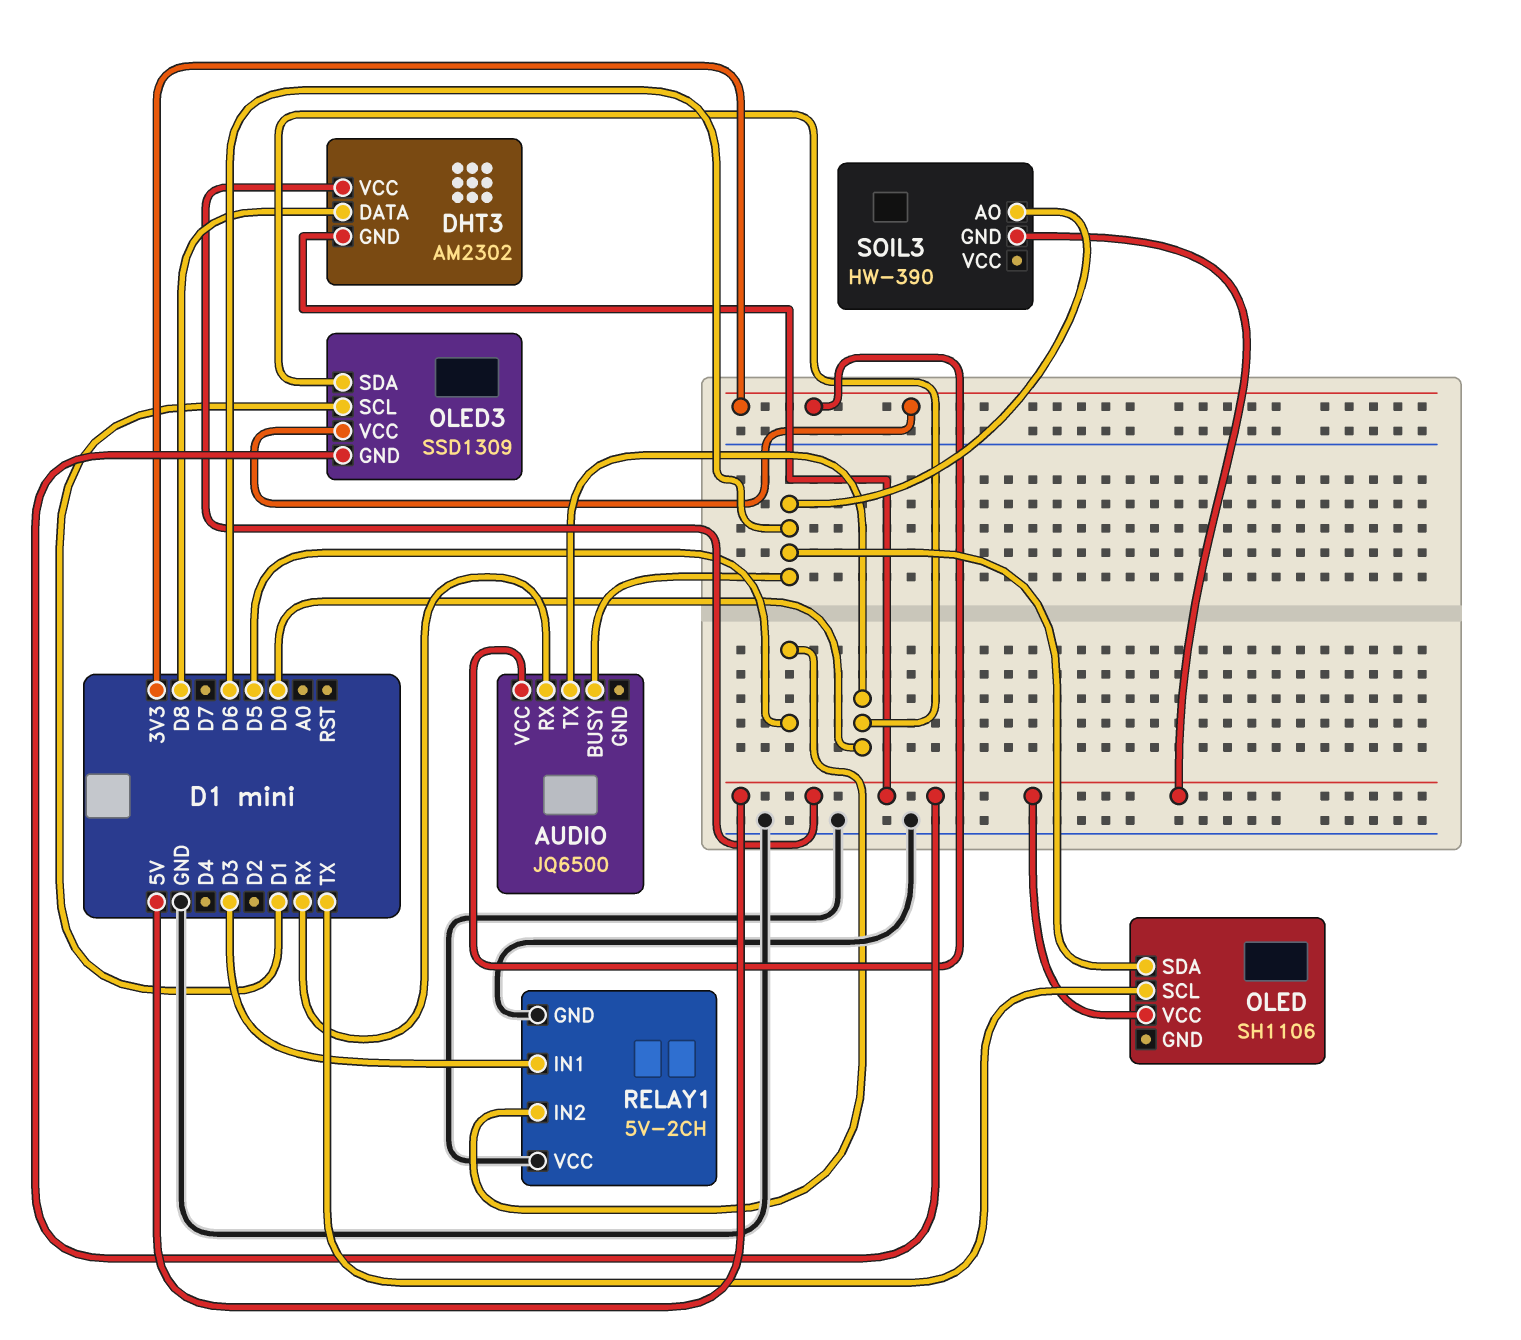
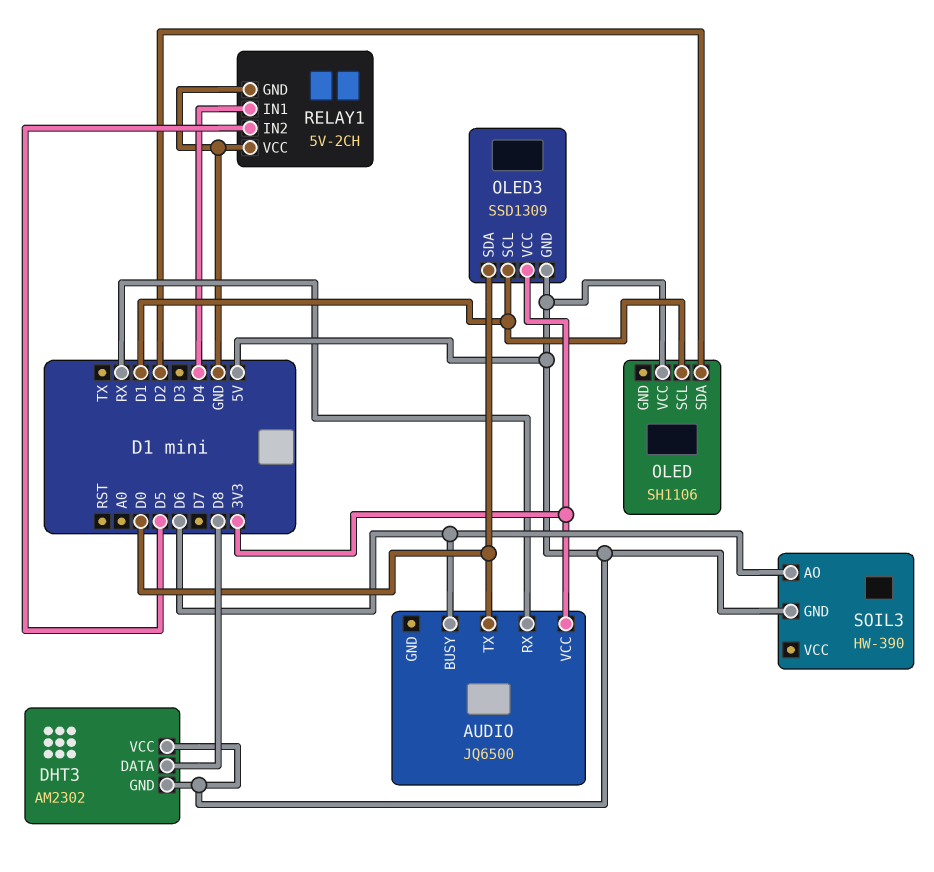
OLED pin SCL: TX -> D1
OLED pin SDA: D6 -> D2
RELAY1 pin IN1: D3 -> D4

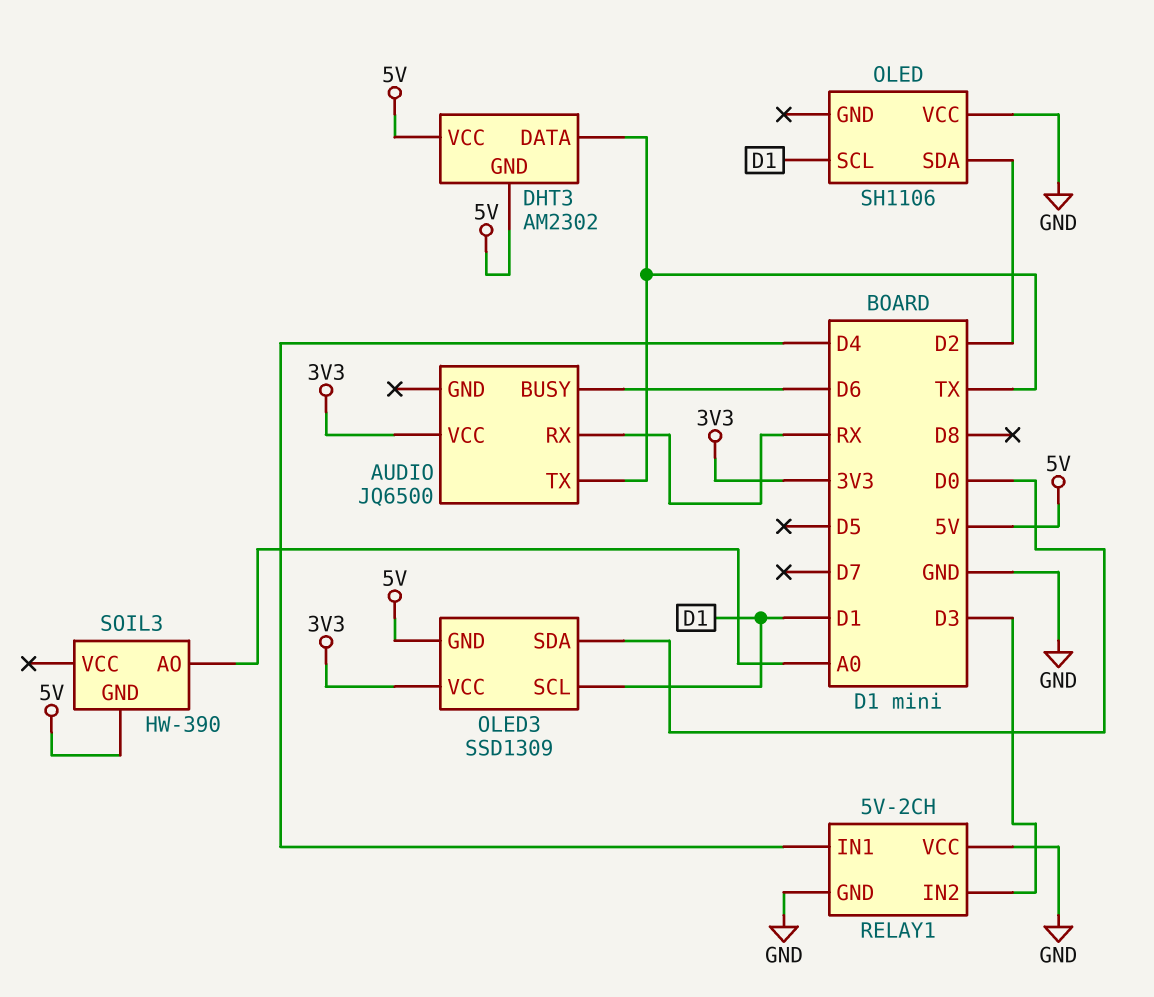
AUDIO pin TX: D0 -> TX
DHT3 pin DATA: D8 -> TX
OLED pin VCC: 5V -> GND
RELAY1 pin IN2: D5 -> D3
SOIL3 pin AO: D6 -> A0

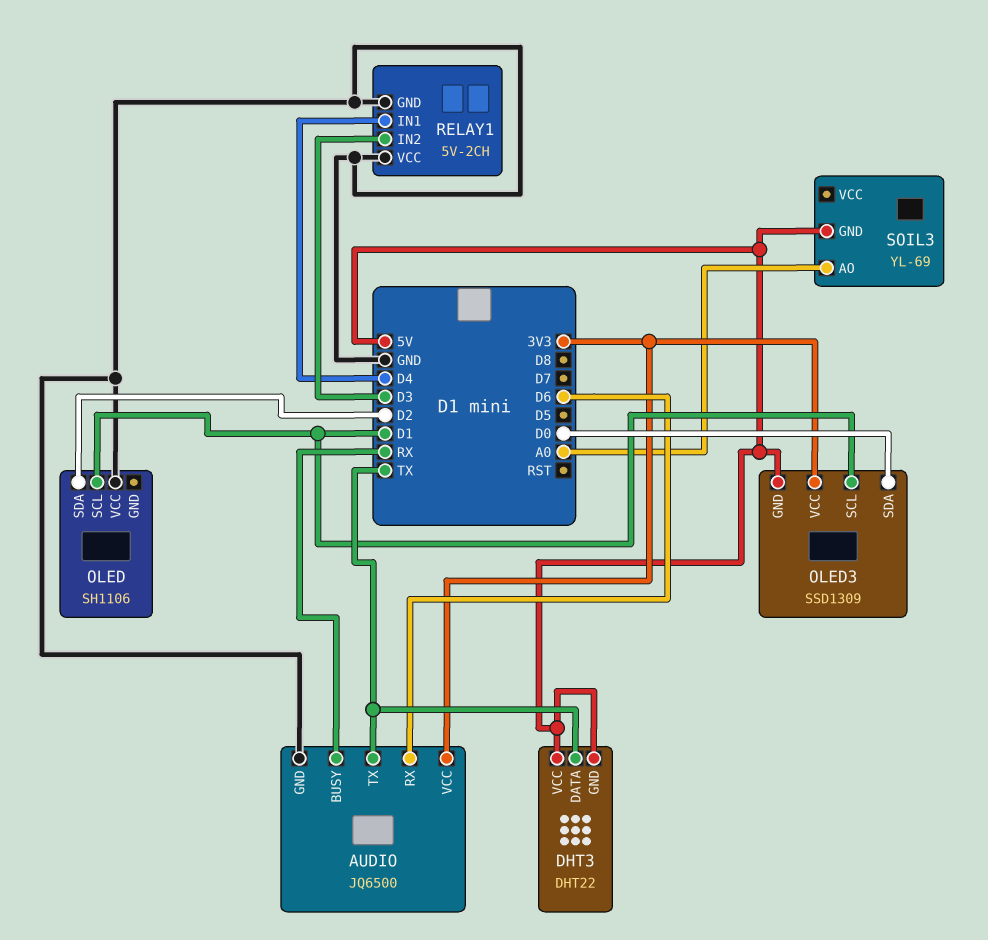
AUDIO pin BUSY: D6 -> RX
AUDIO pin GND: none -> GND
AUDIO pin RX: RX -> D6
DHT3: AM2302 -> DHT22
SOIL3: HW-390 -> YL-69

